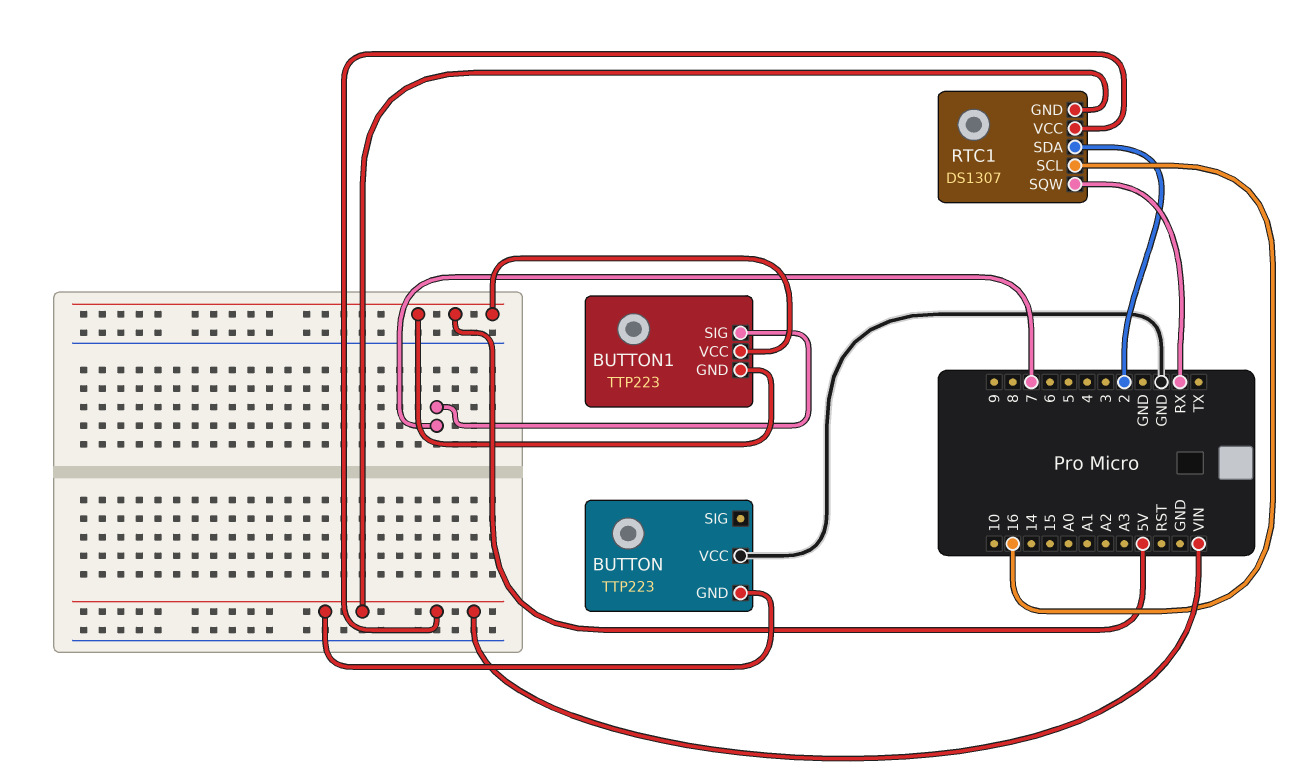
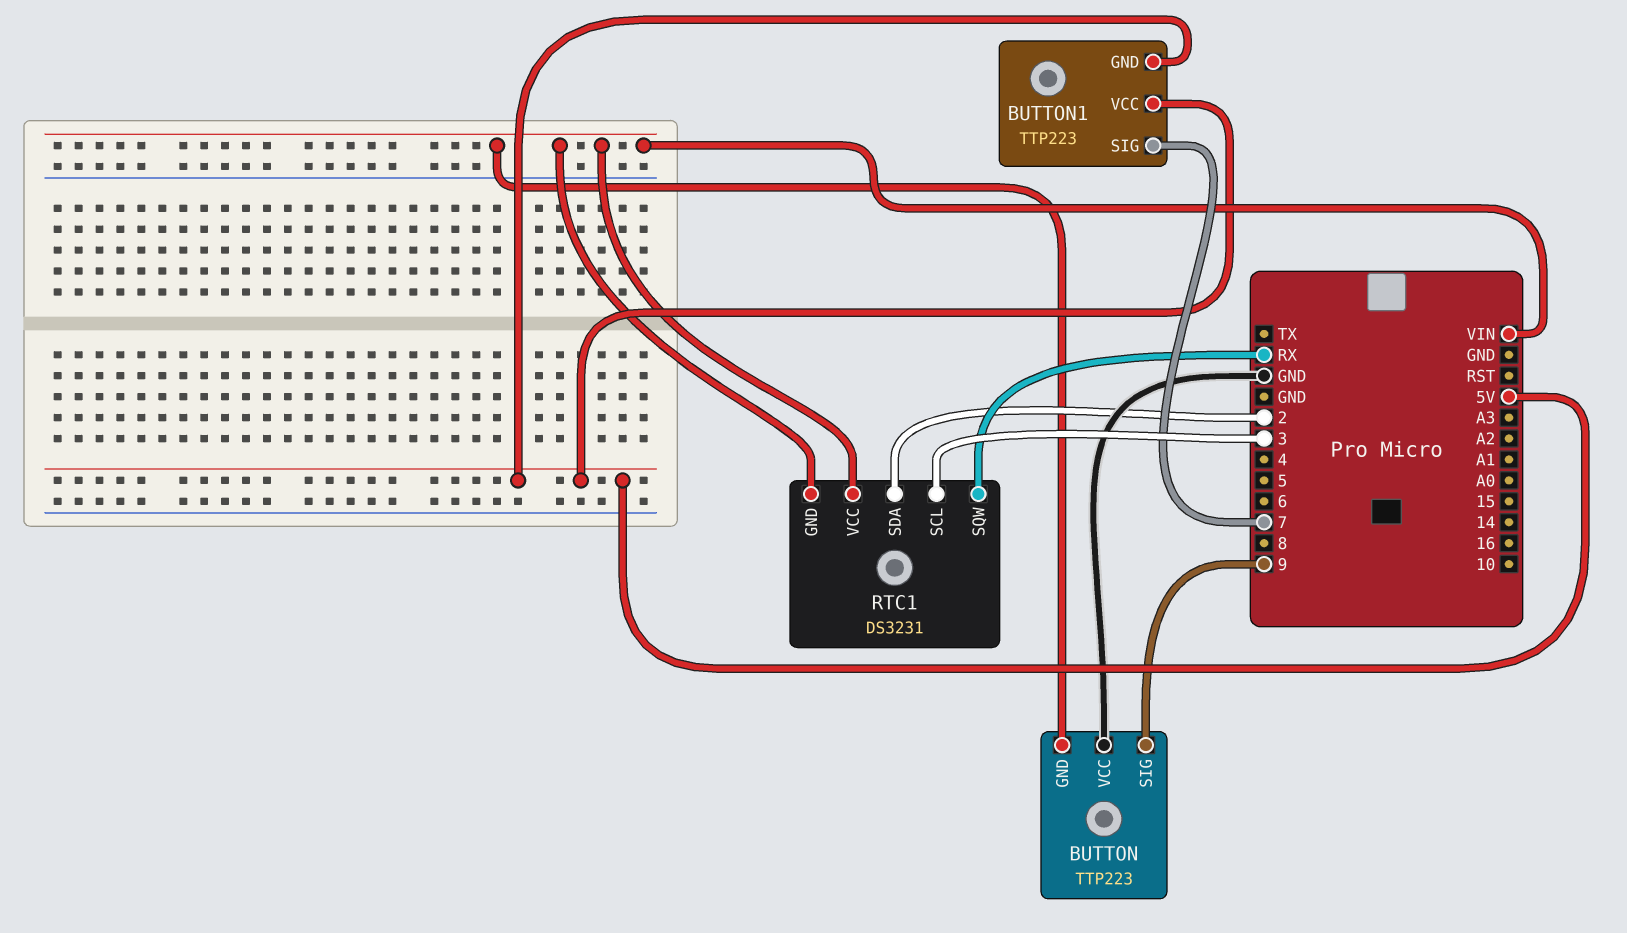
BUTTON pin SIG: none -> 9
RTC1: DS1307 -> DS3231
RTC1 pin SCL: 16 -> 3

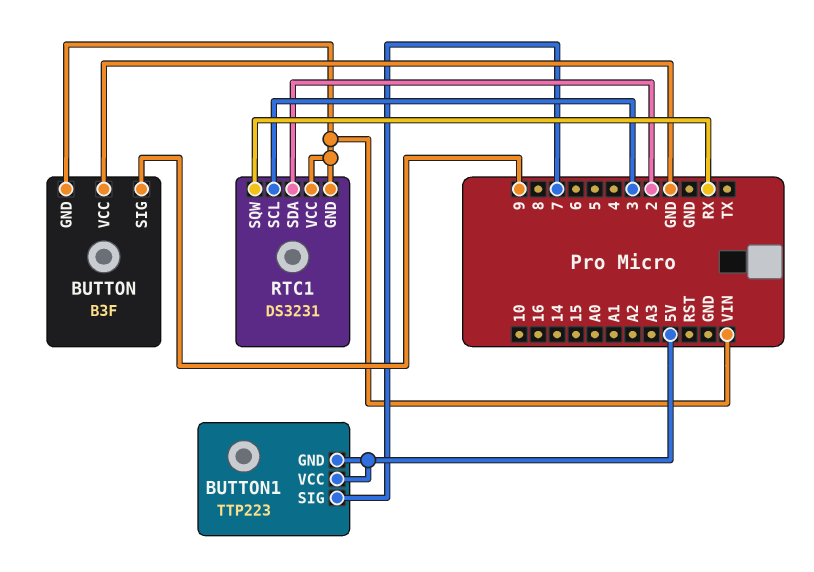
BUTTON: TTP223 -> B3F

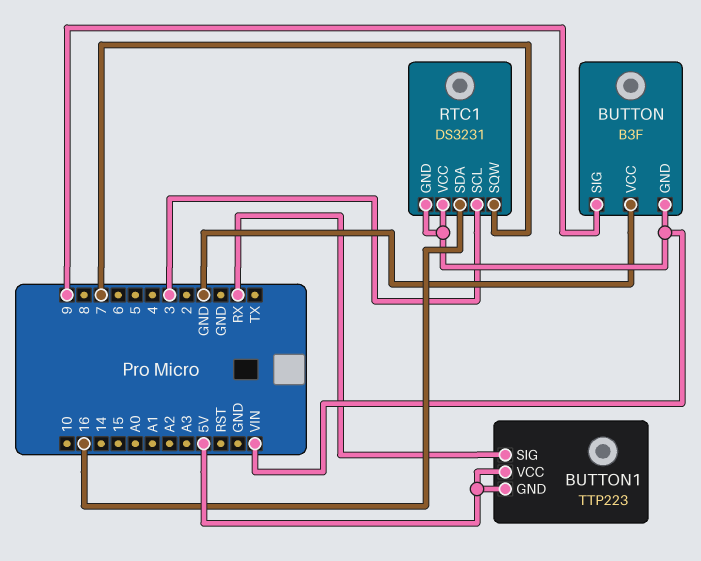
BUTTON1 pin SIG: 7 -> RX
RTC1 pin SDA: 2 -> 16
RTC1 pin SQW: RX -> 7

